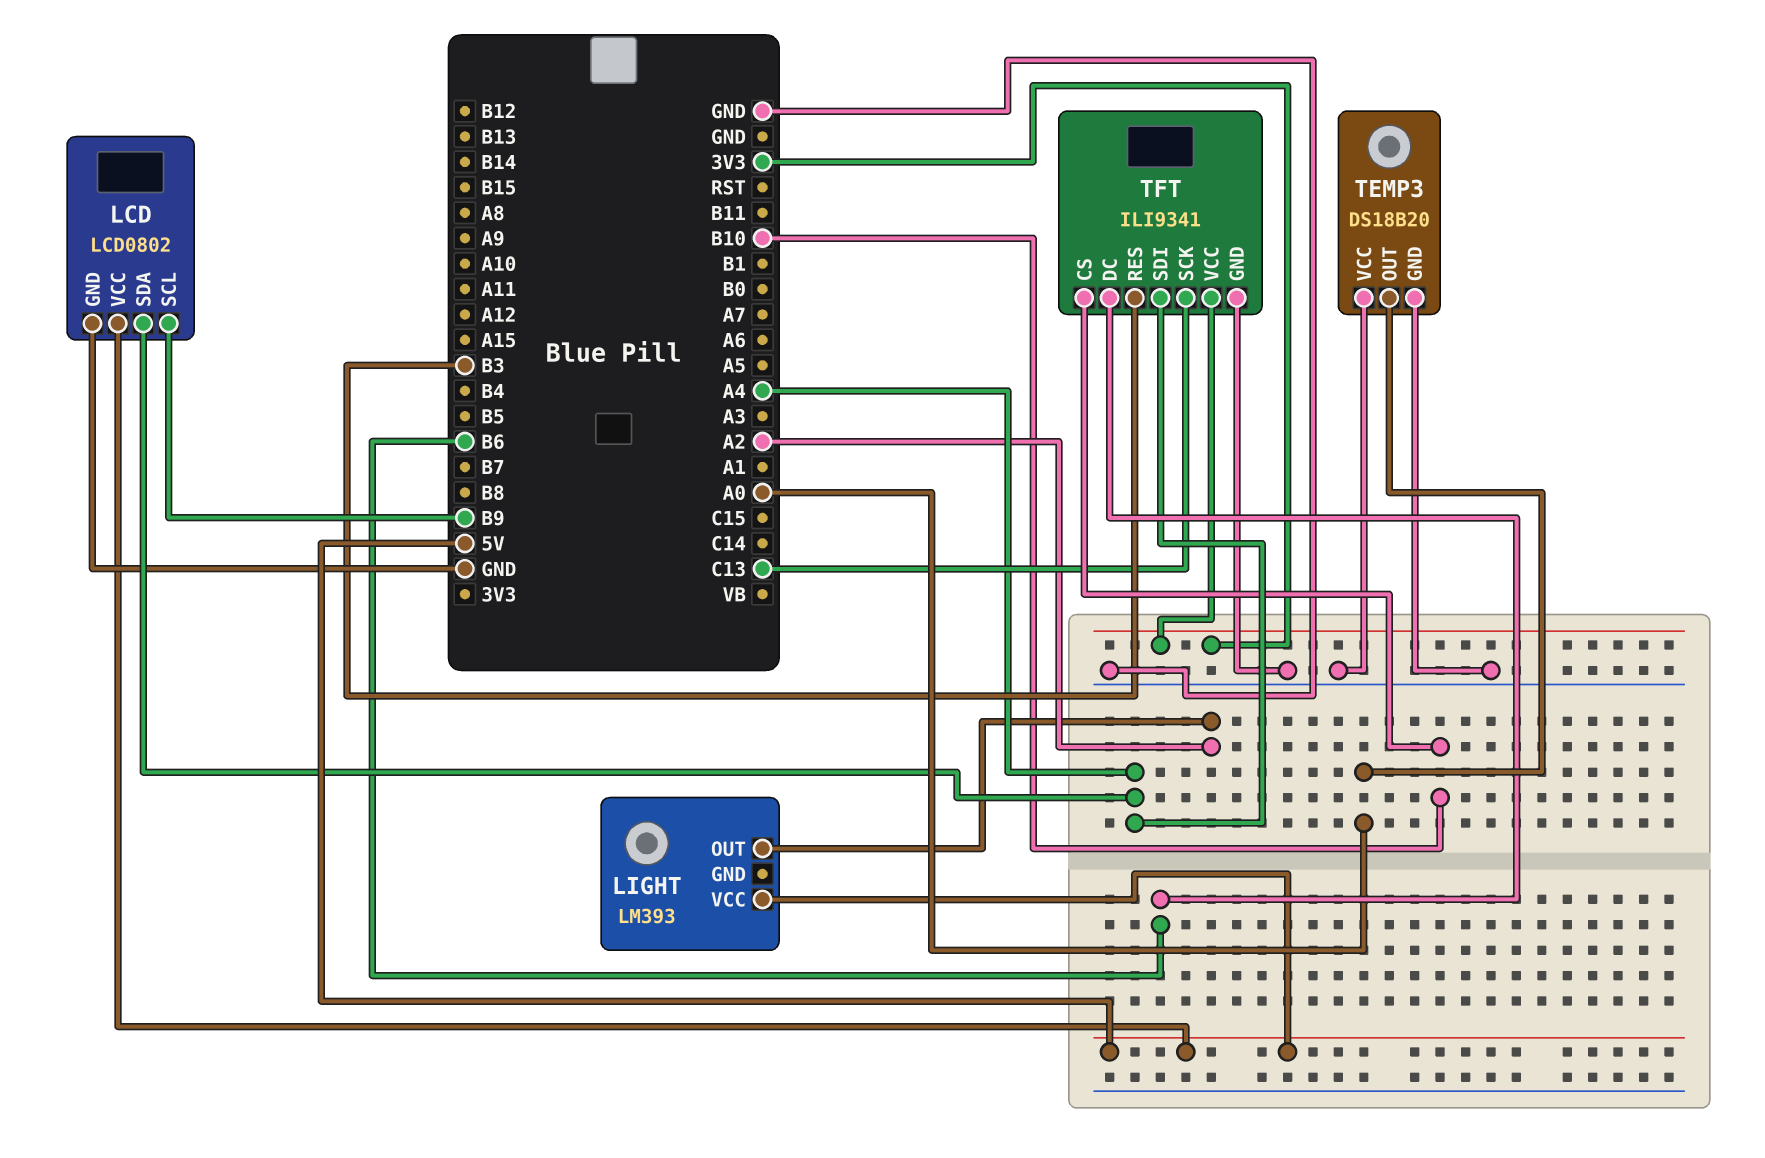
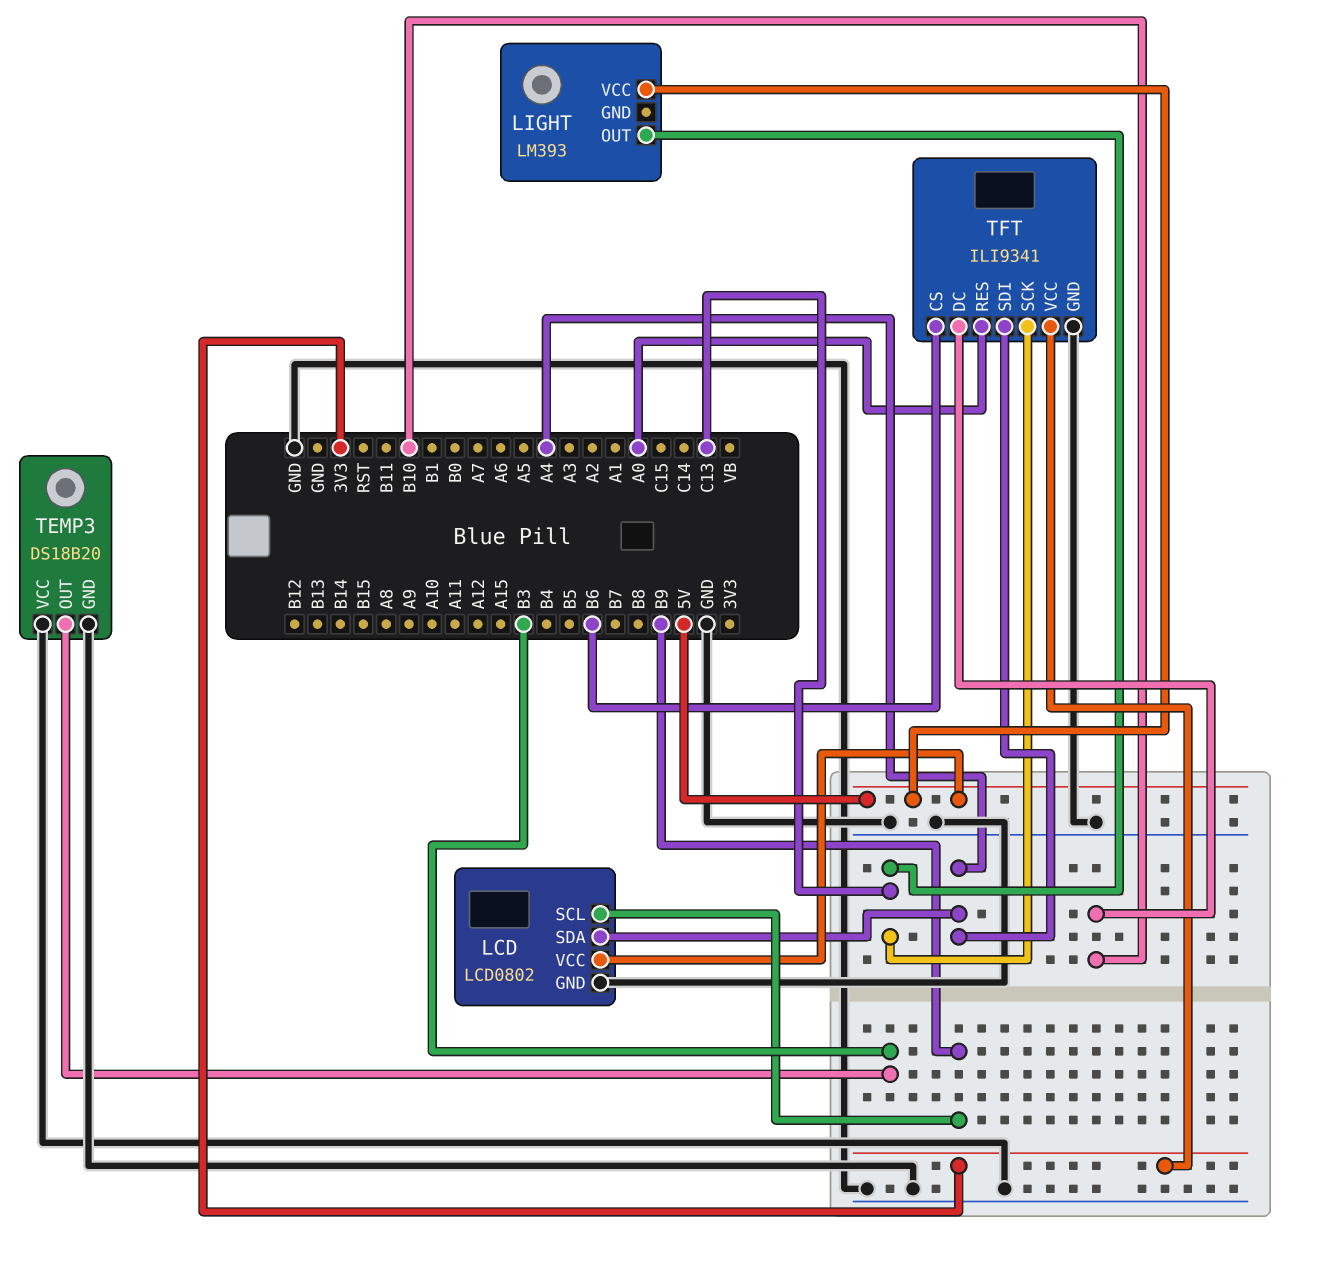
LIGHT pin OUT: A2 -> C13
TEMP3 pin OUT: A0 -> B3
TFT pin CS: B10 -> B6
TFT pin DC: B6 -> B10
TFT pin RES: B3 -> A0

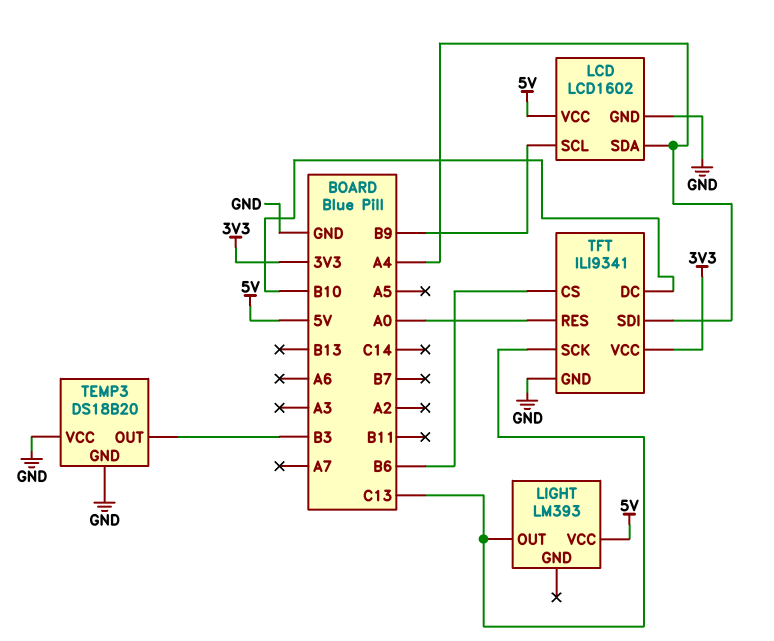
LCD: LCD0802 -> LCD1602

